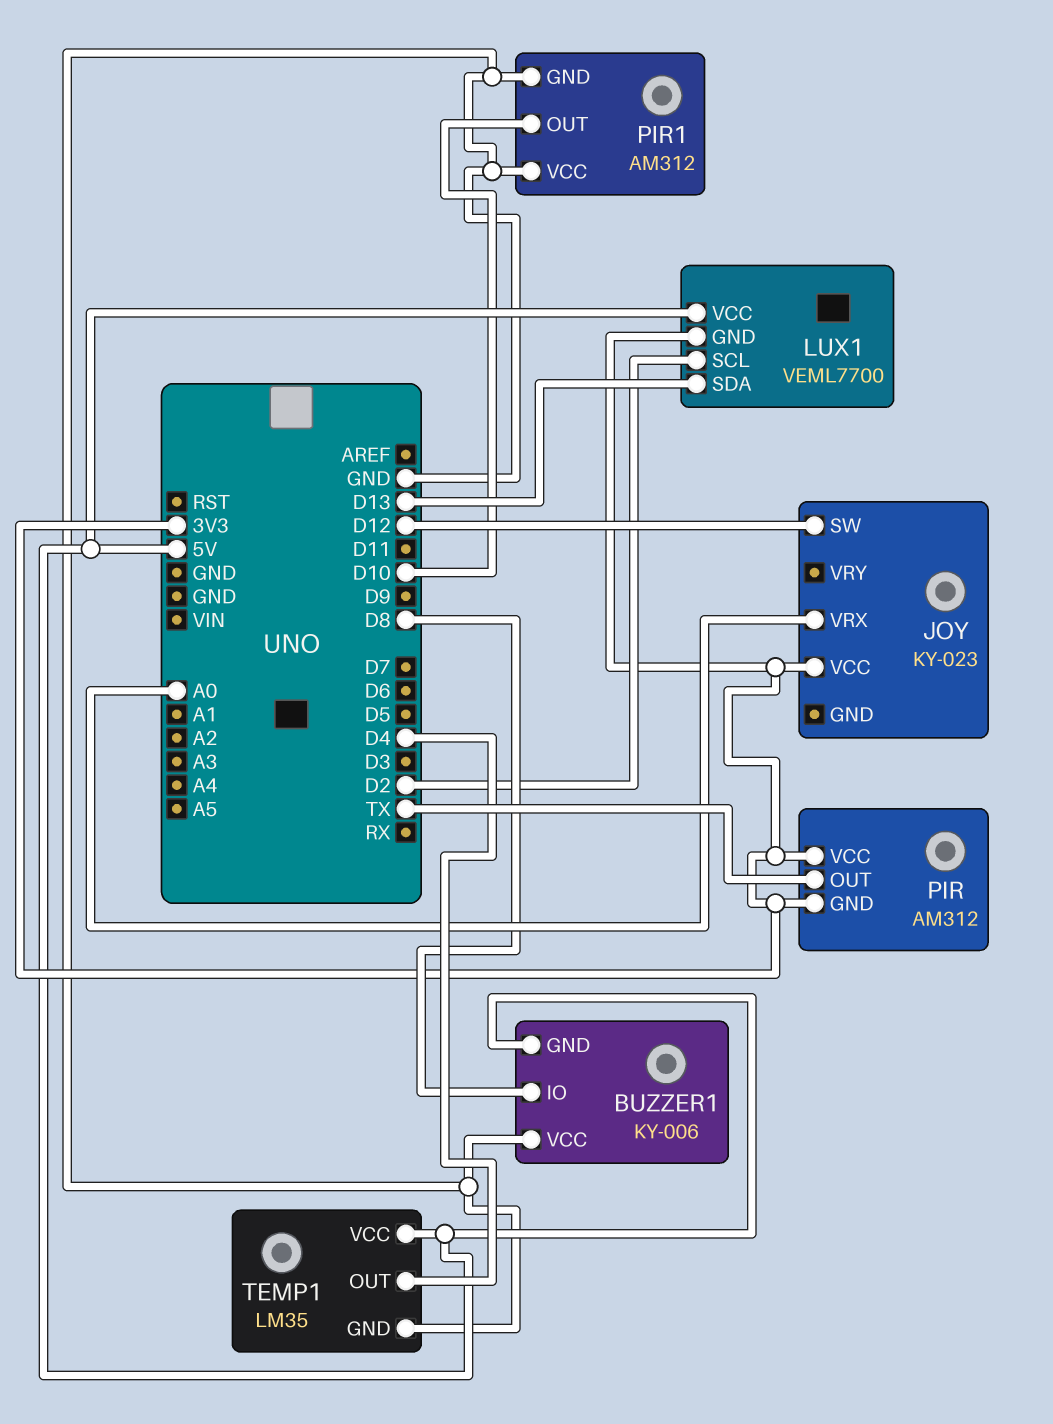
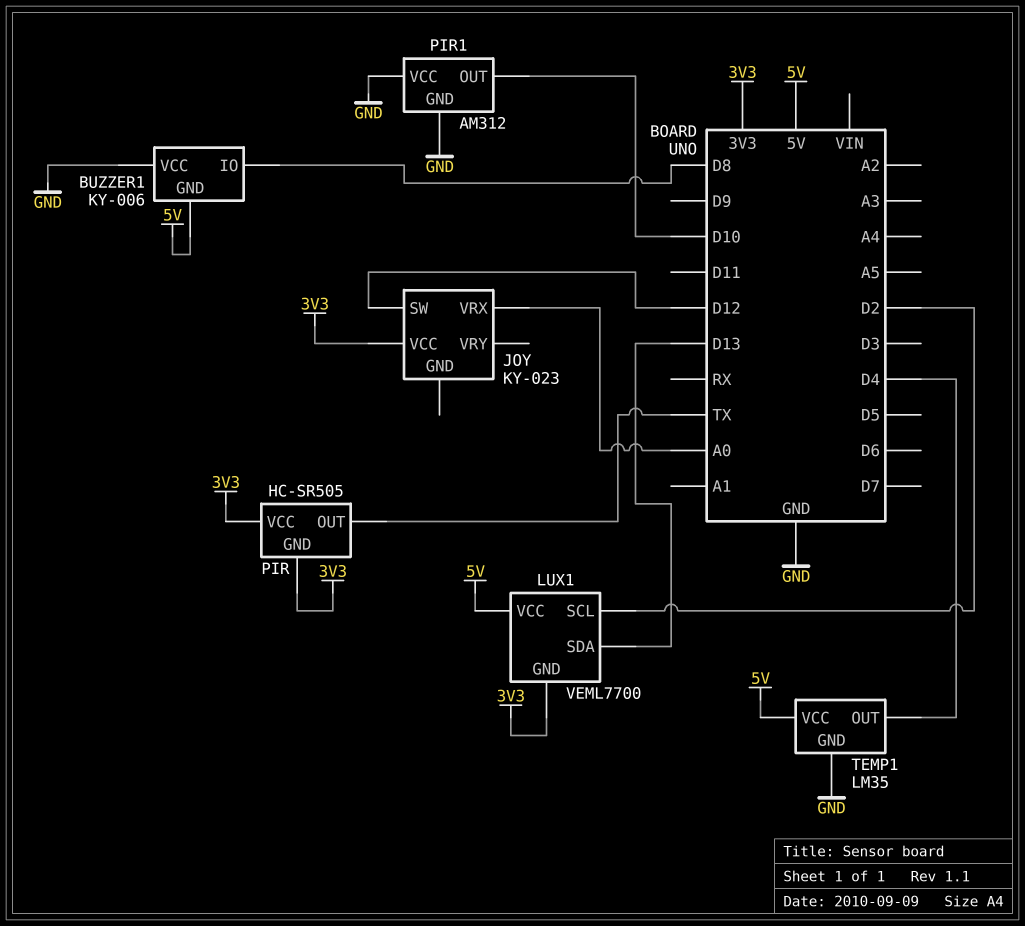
PIR: AM312 -> HC-SR505

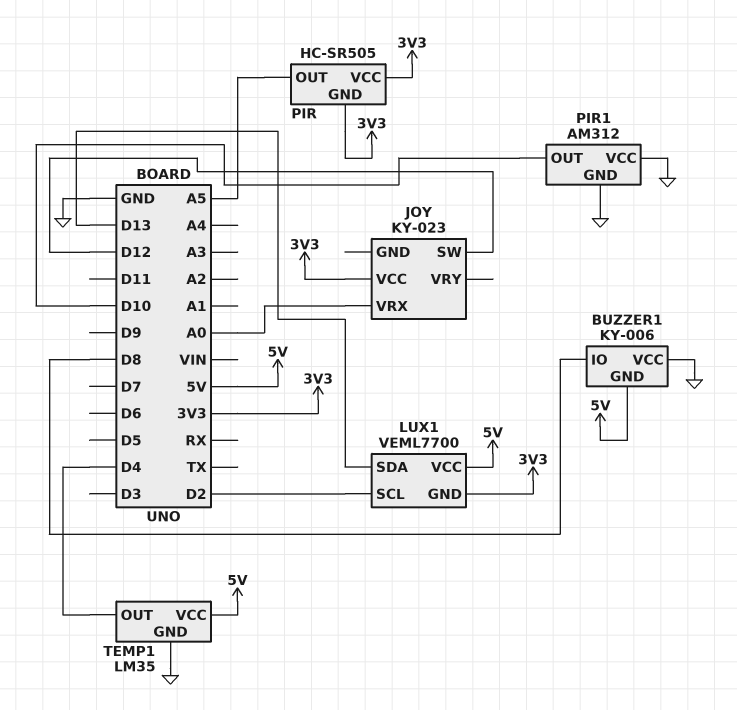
PIR pin OUT: TX -> A5

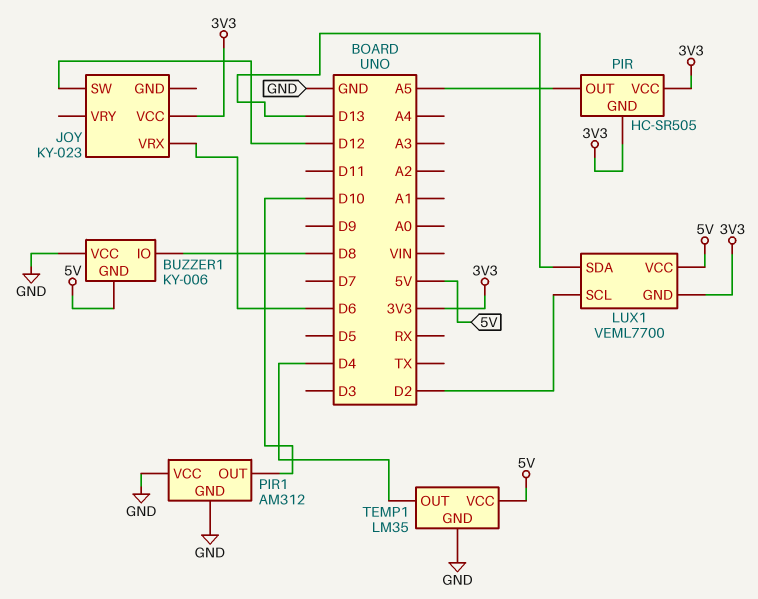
JOY pin VRX: A0 -> D6

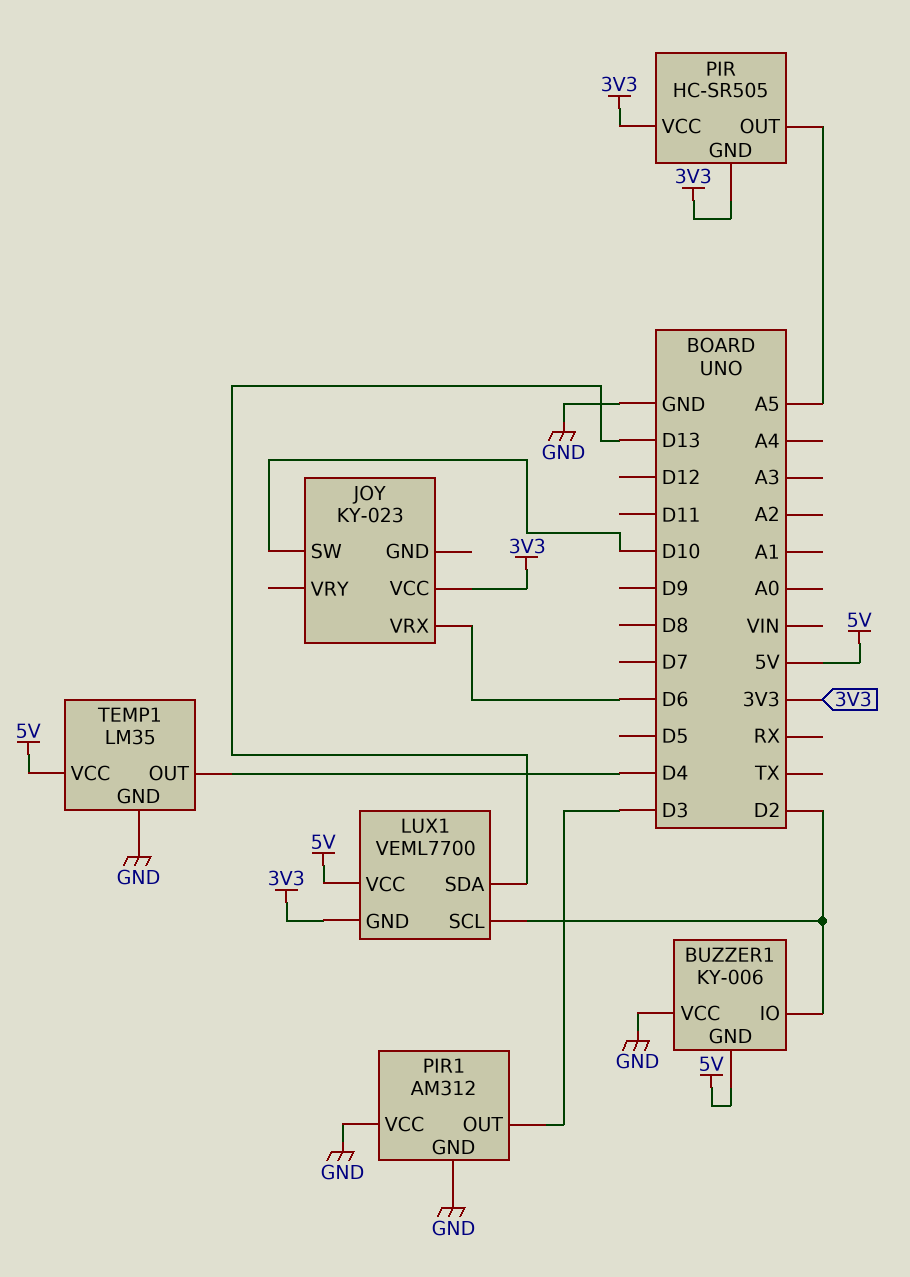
BUZZER1 pin IO: D8 -> D2
JOY pin SW: D12 -> D10
PIR1 pin OUT: D10 -> D3

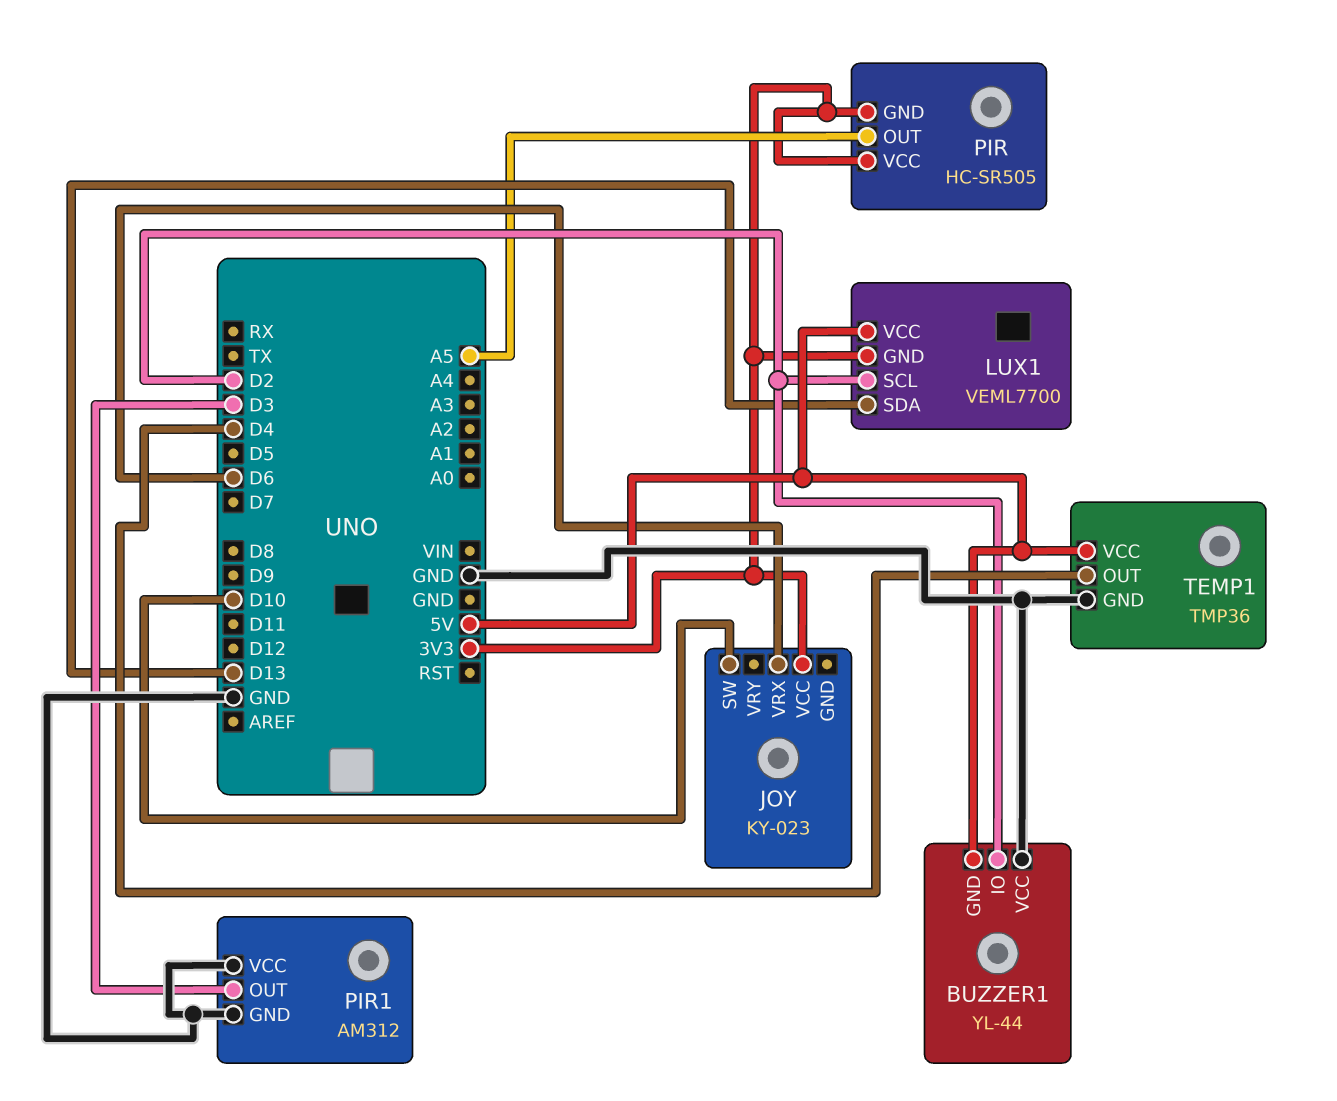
BUZZER1: KY-006 -> YL-44
TEMP1: LM35 -> TMP36

